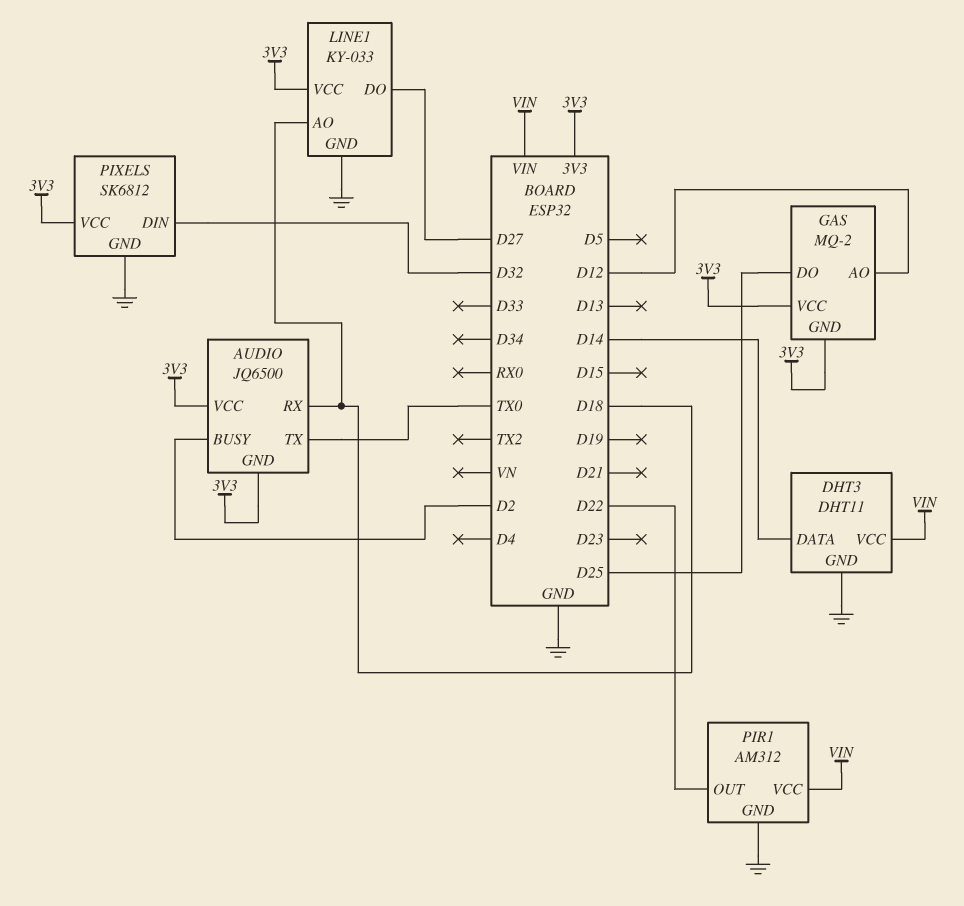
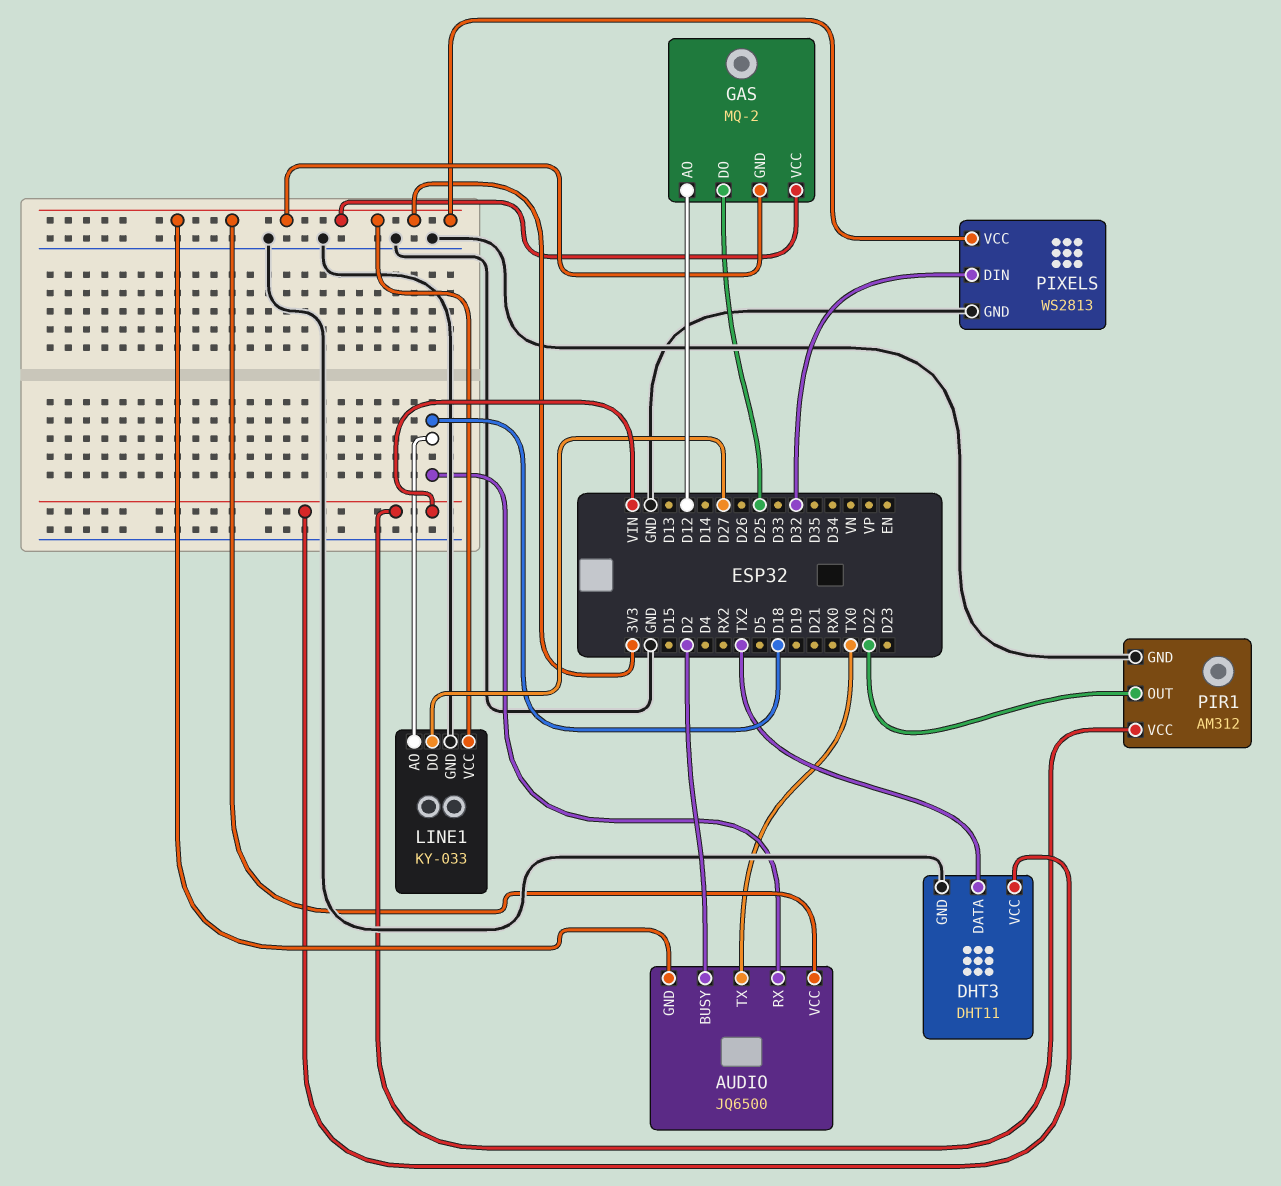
DHT3 pin DATA: D14 -> TX2
PIXELS: SK6812 -> WS2813

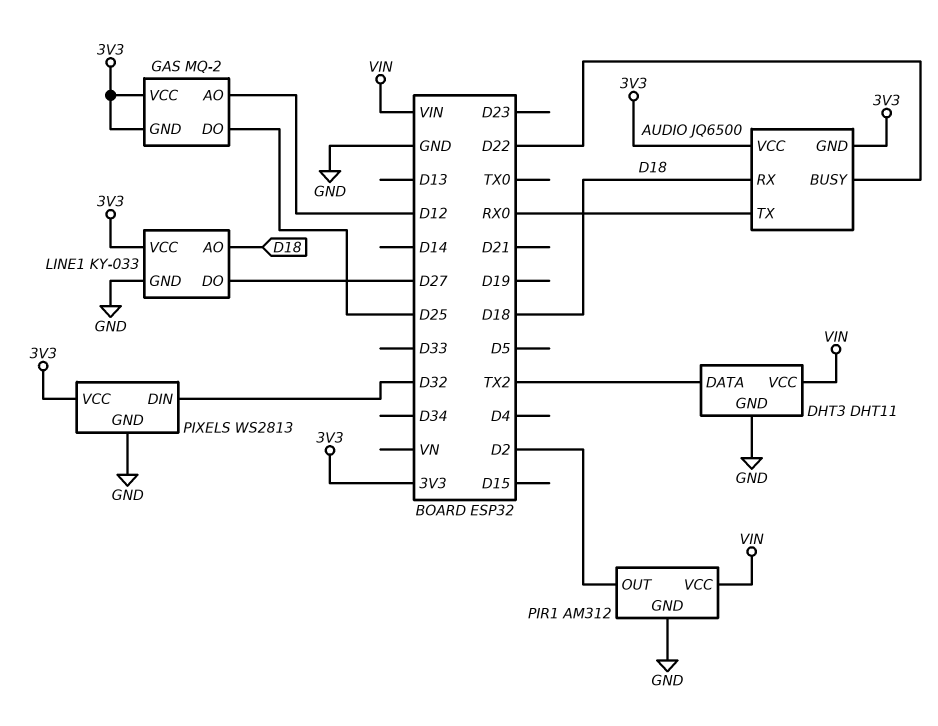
AUDIO pin BUSY: D2 -> D22
AUDIO pin TX: TX0 -> RX0
PIR1 pin OUT: D22 -> D2

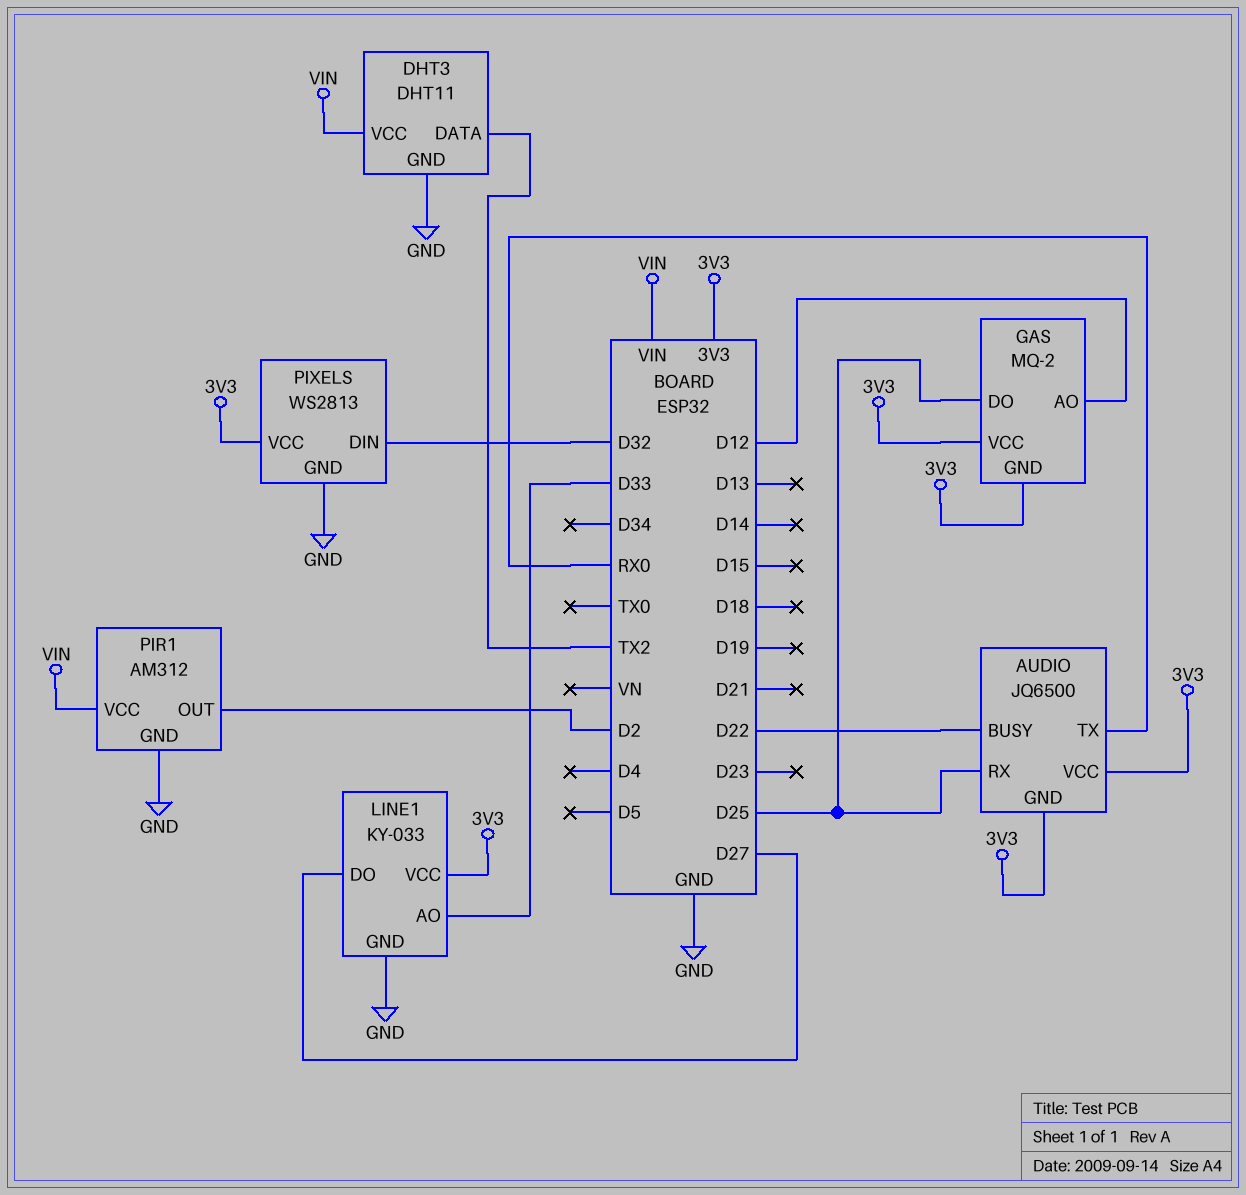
AUDIO pin RX: D18 -> D25
LINE1 pin AO: D18 -> D33

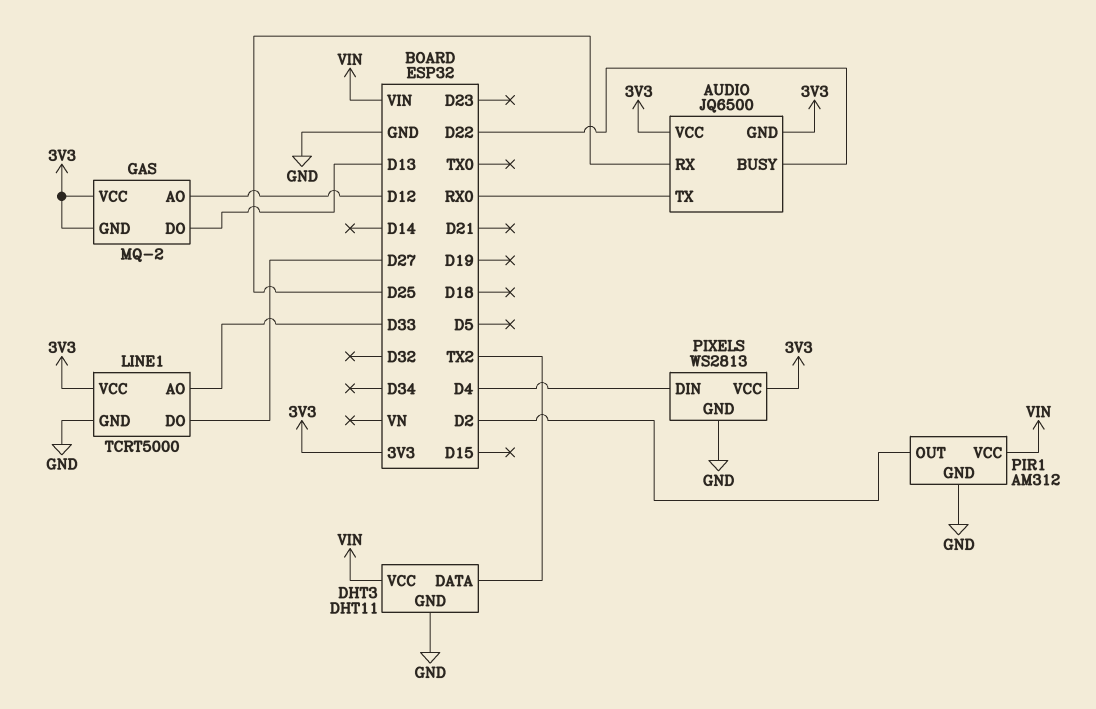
GAS pin DO: D25 -> D13
LINE1: KY-033 -> TCRT5000
PIXELS pin DIN: D32 -> D4

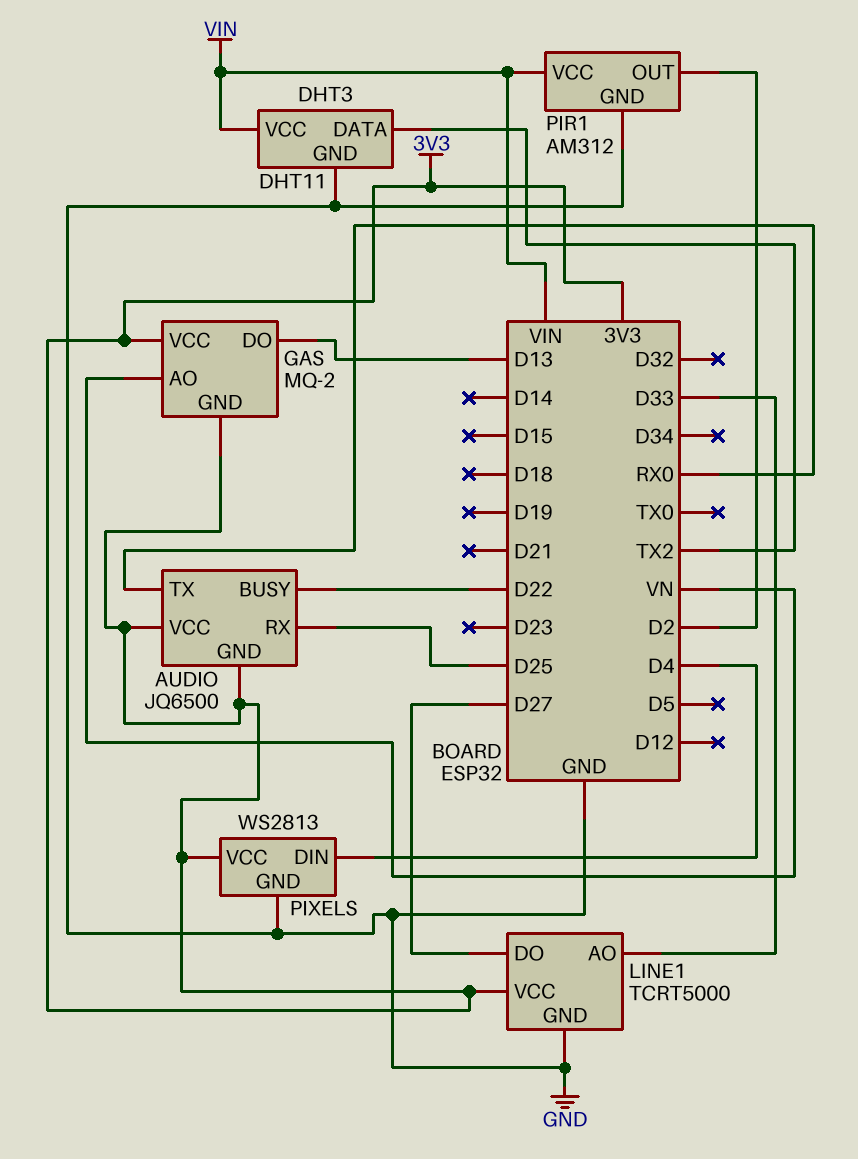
GAS pin AO: D12 -> VN

